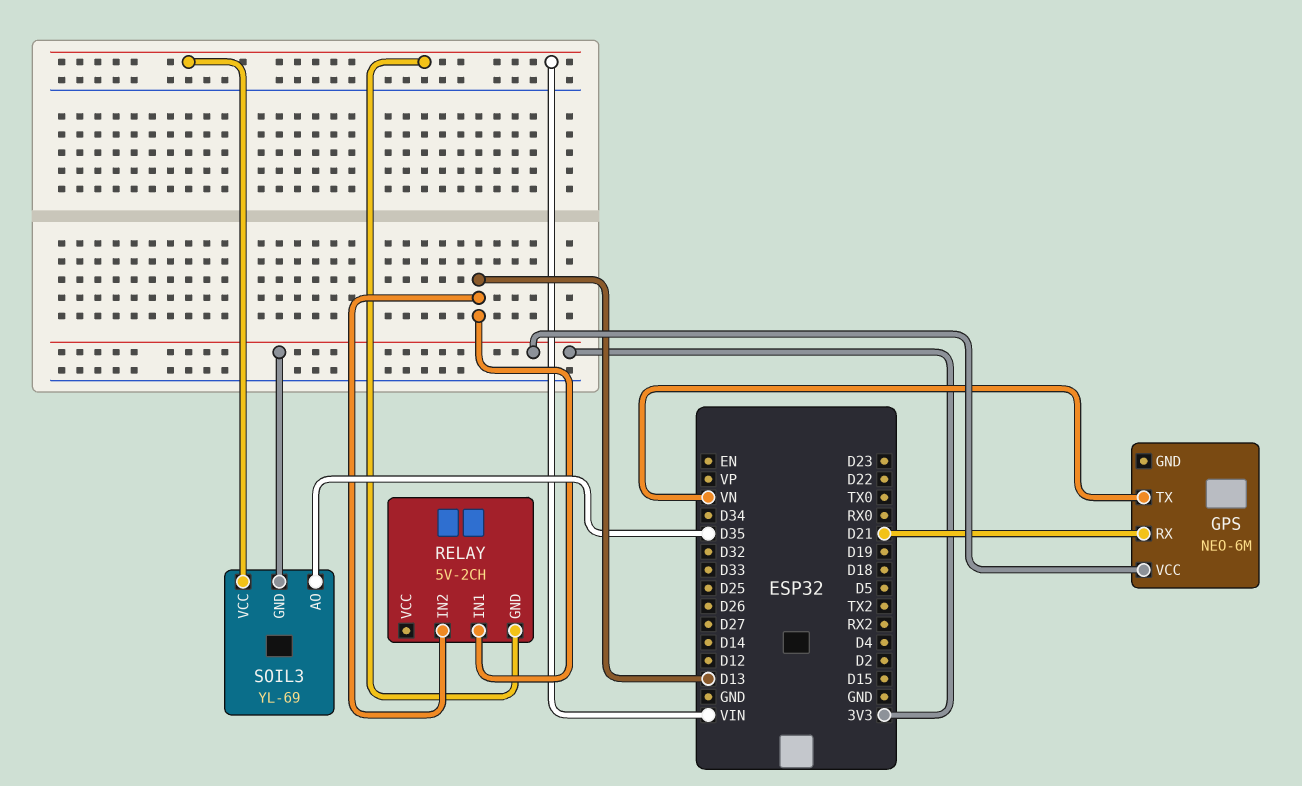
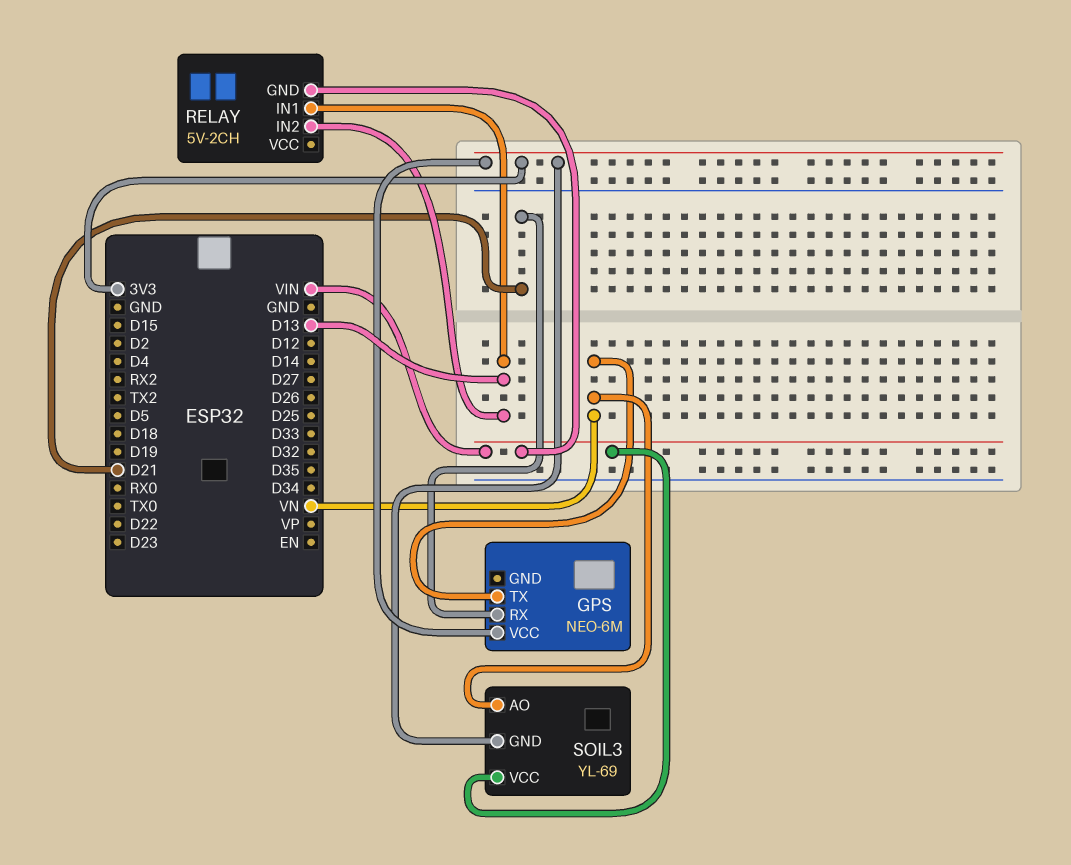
SOIL3 pin AO: D35 -> VN

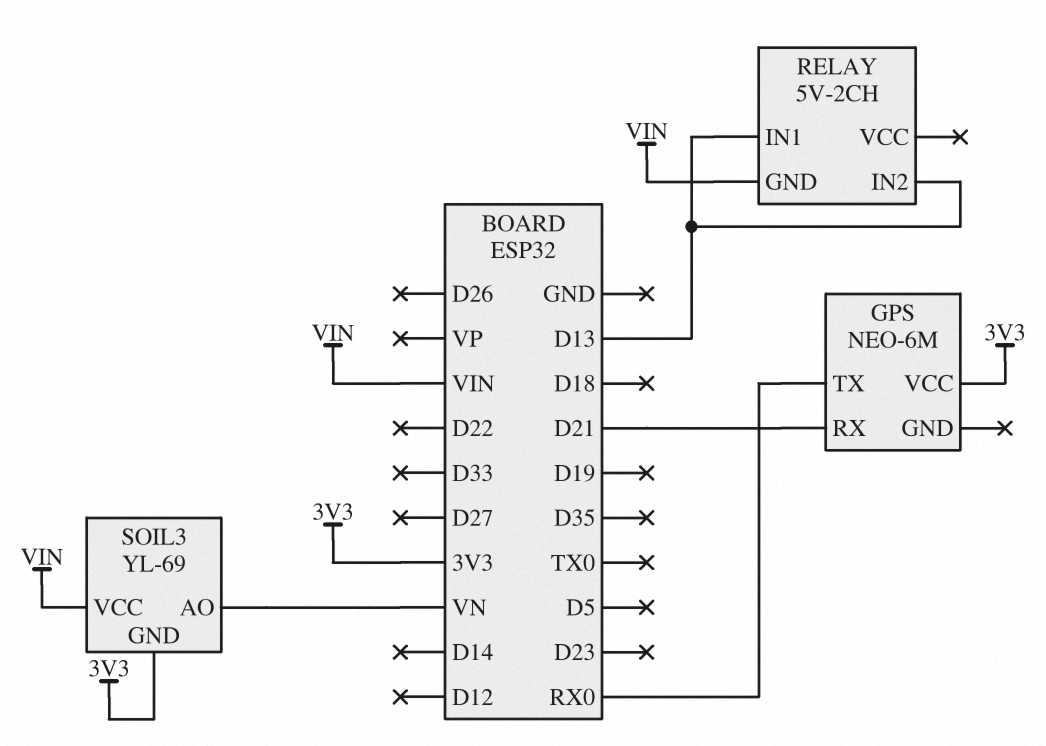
GPS pin TX: VN -> RX0

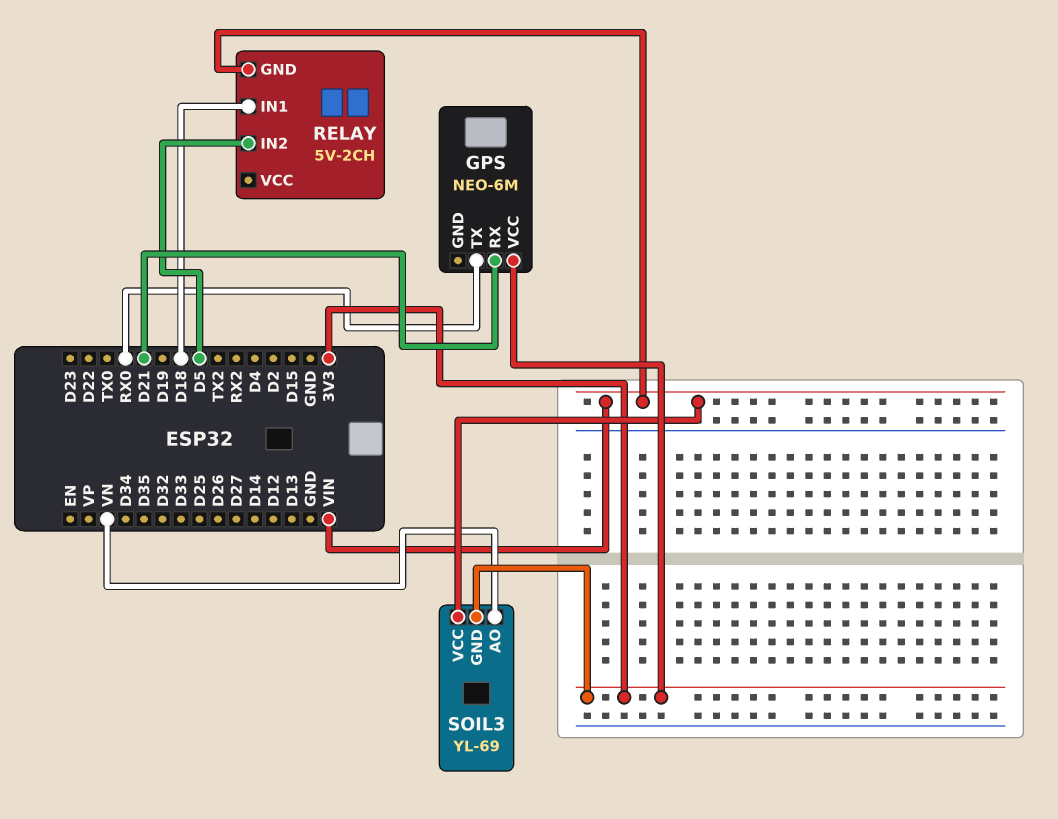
RELAY pin IN1: D13 -> D18
RELAY pin IN2: D13 -> D5

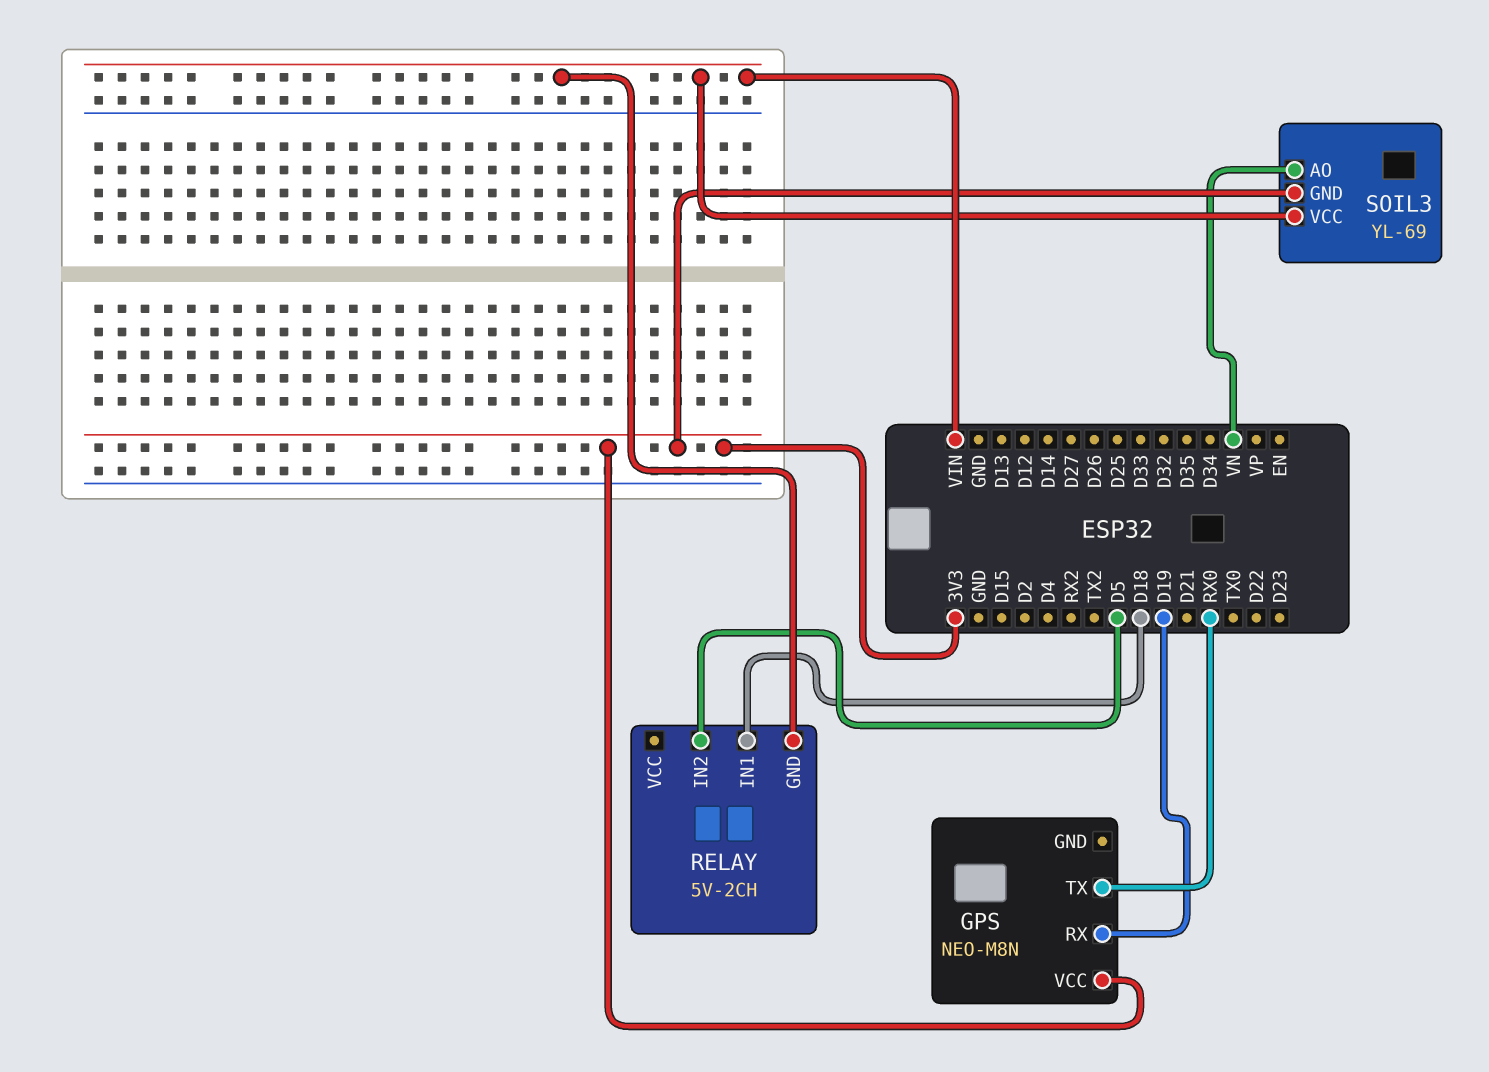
GPS: NEO-6M -> NEO-M8N
GPS pin RX: D21 -> D19

